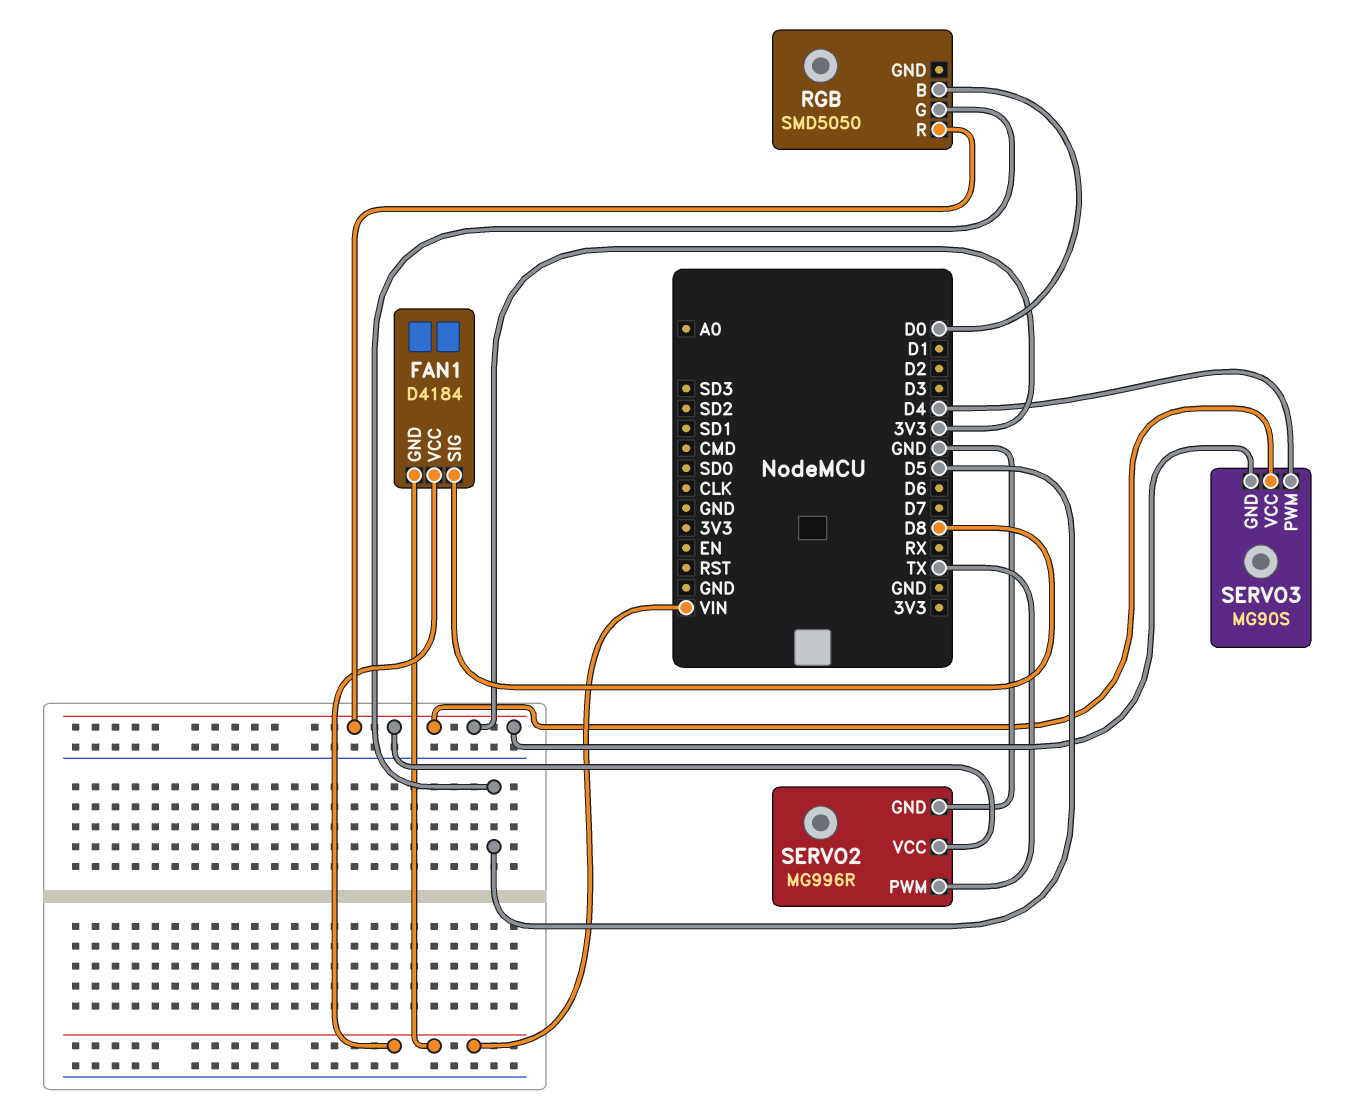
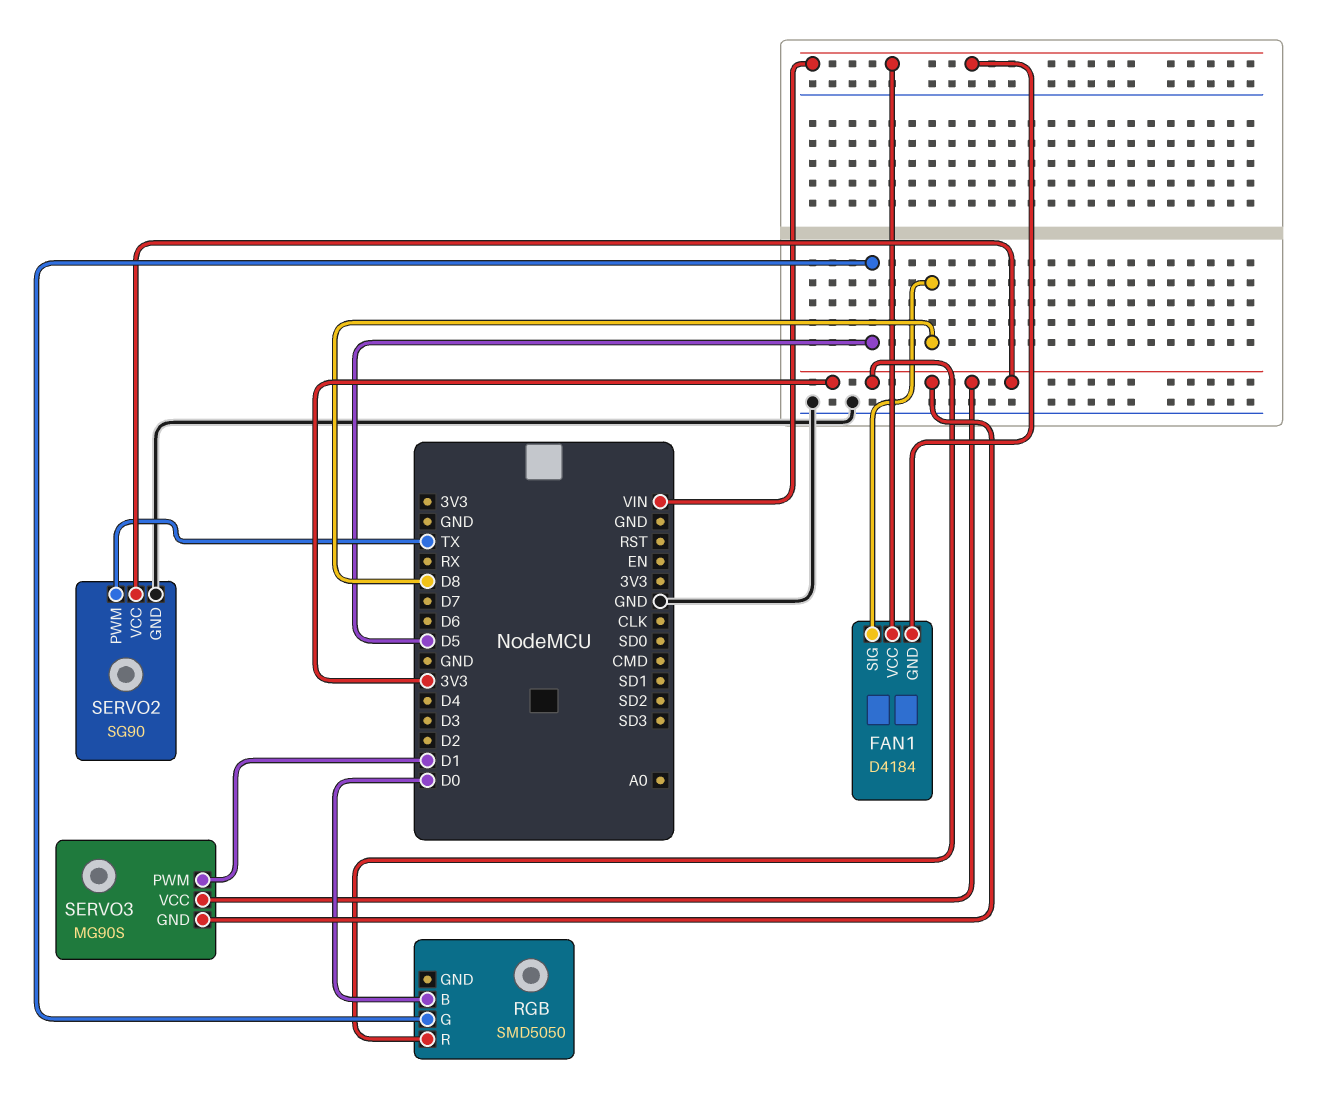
SERVO2: MG996R -> SG90
SERVO3 pin PWM: D4 -> D1

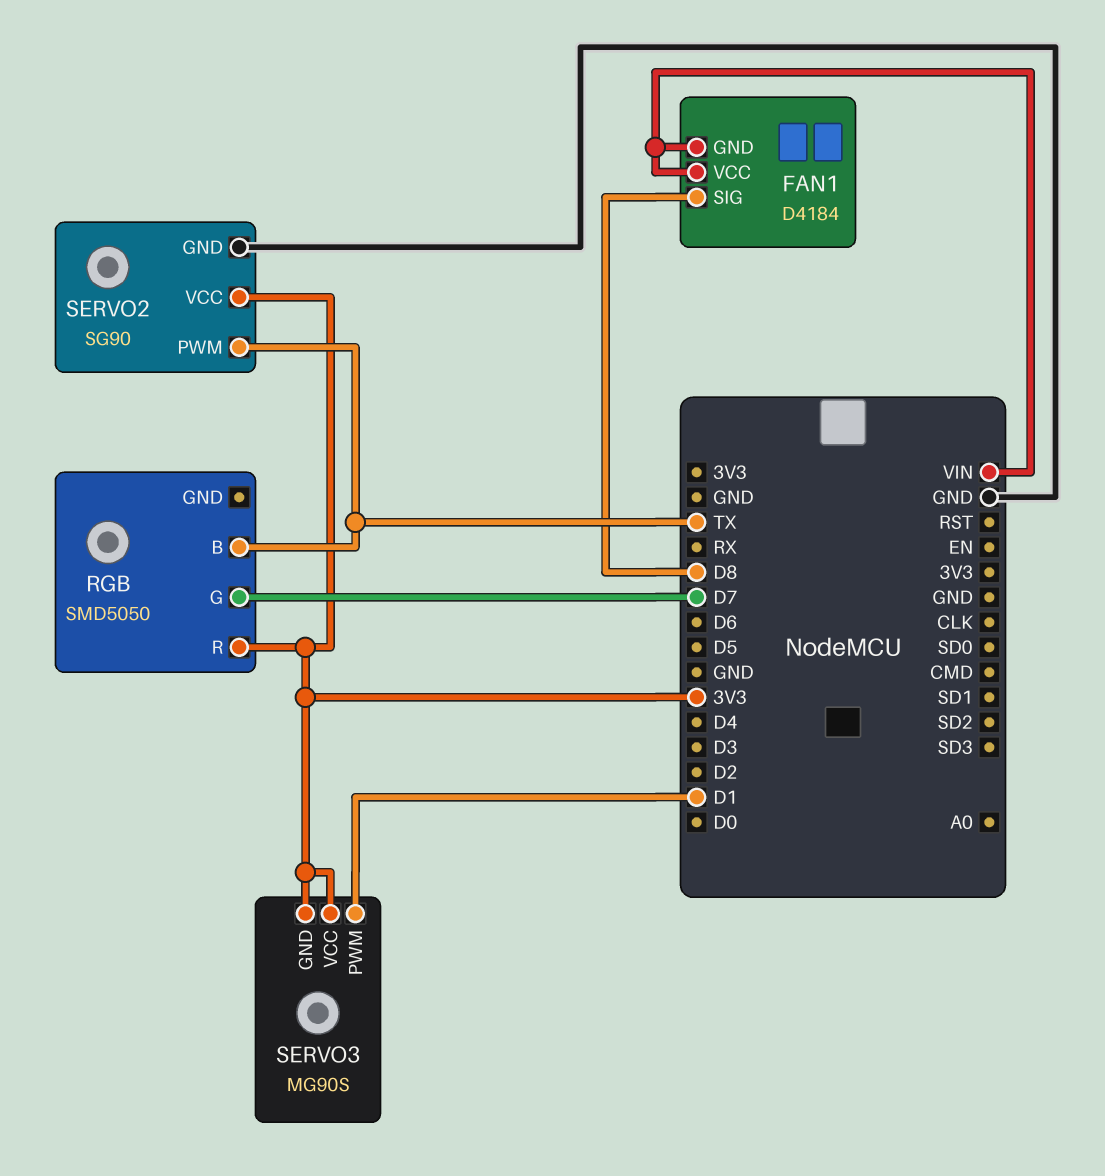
RGB pin B: D0 -> TX
RGB pin G: D5 -> D7

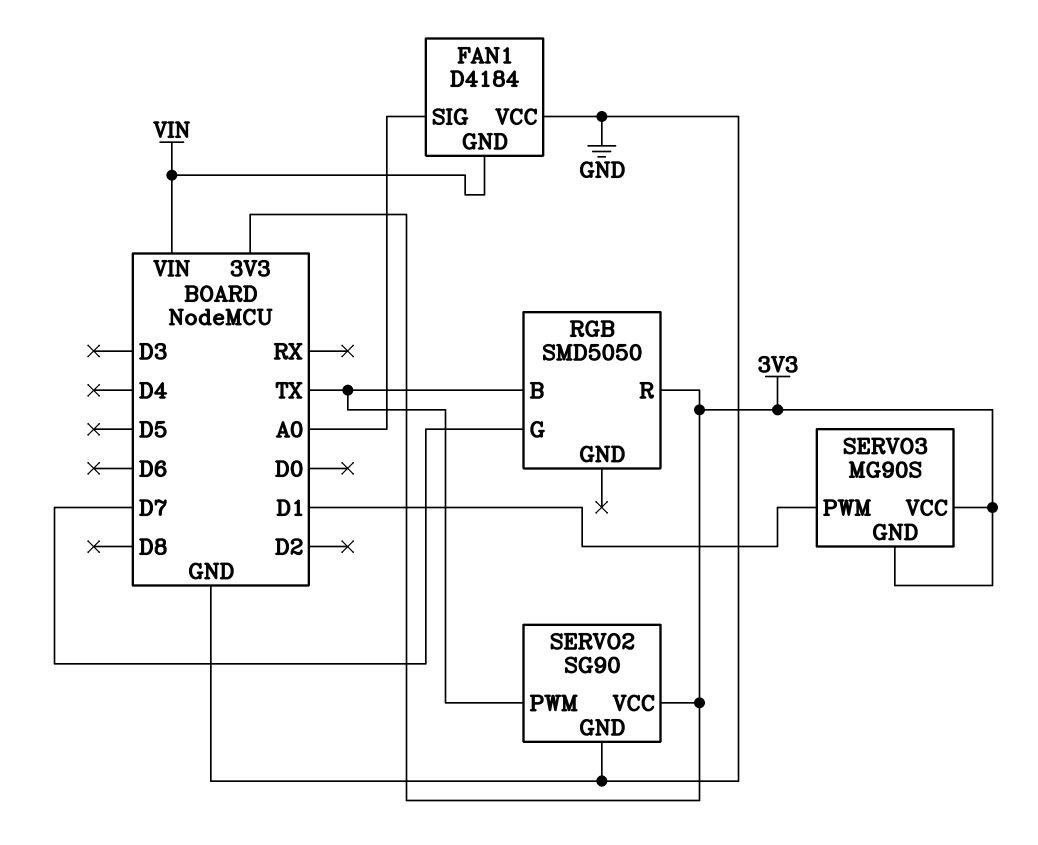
FAN1 pin SIG: D8 -> A0
FAN1 pin VCC: VIN -> GND

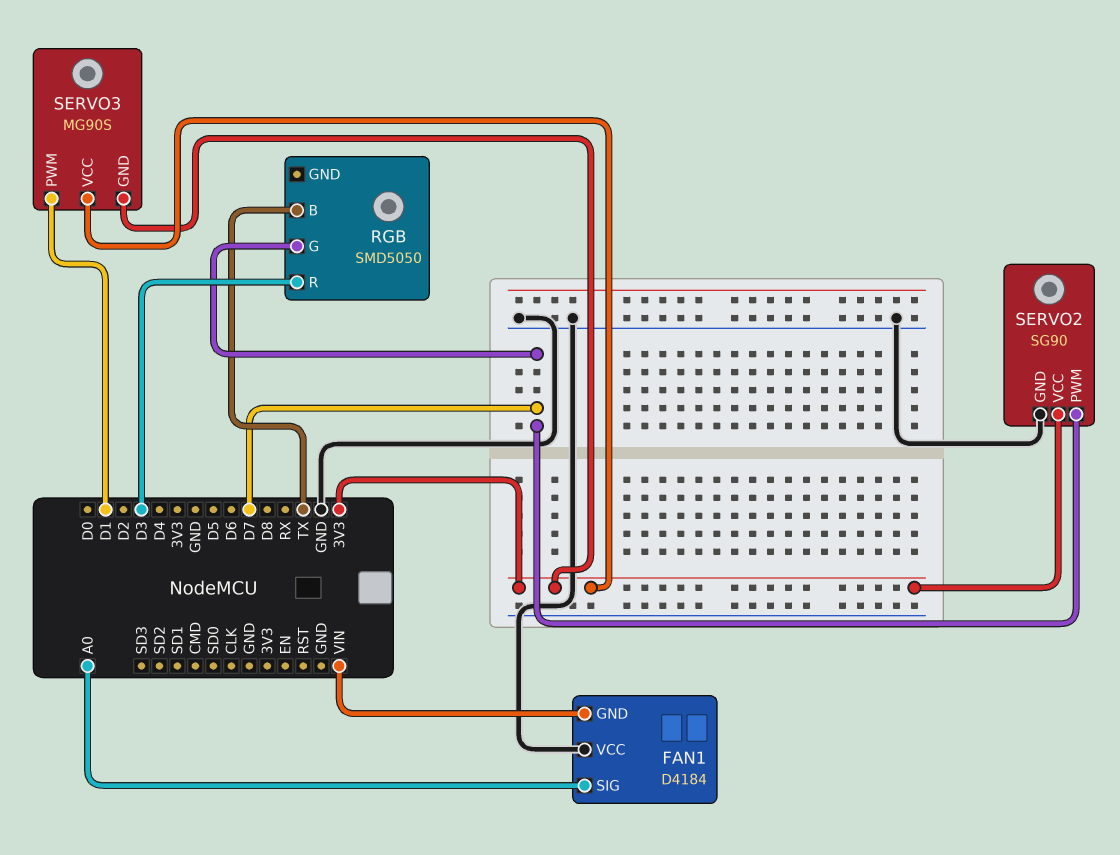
RGB pin R: 3V3 -> D3
SERVO2 pin PWM: TX -> D7

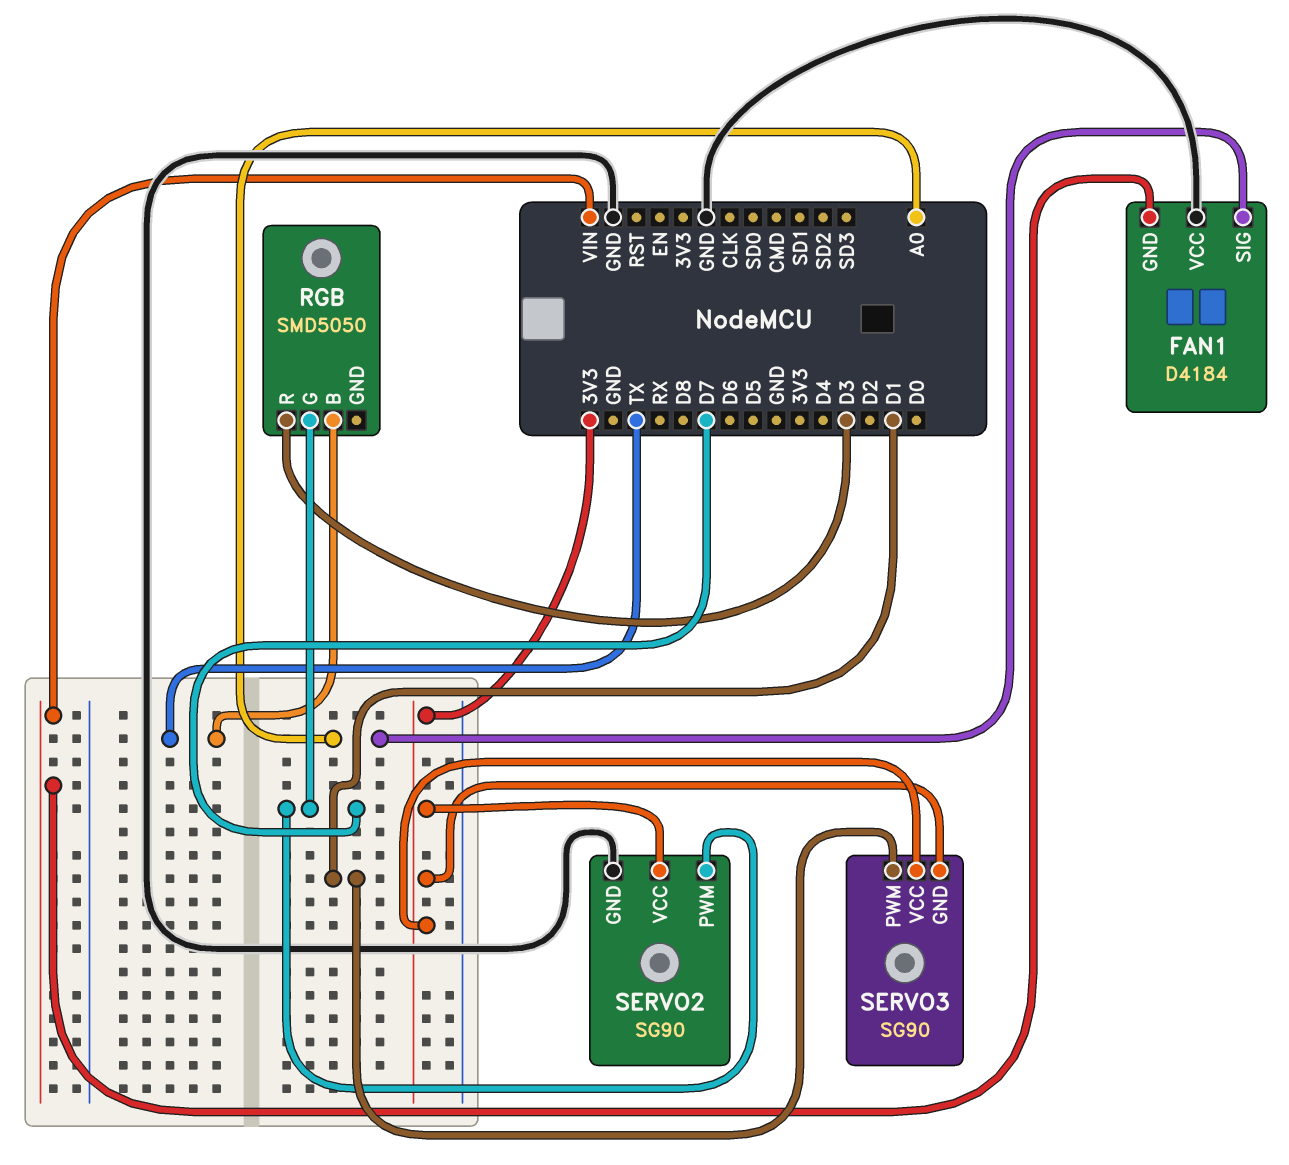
SERVO3: MG90S -> SG90

